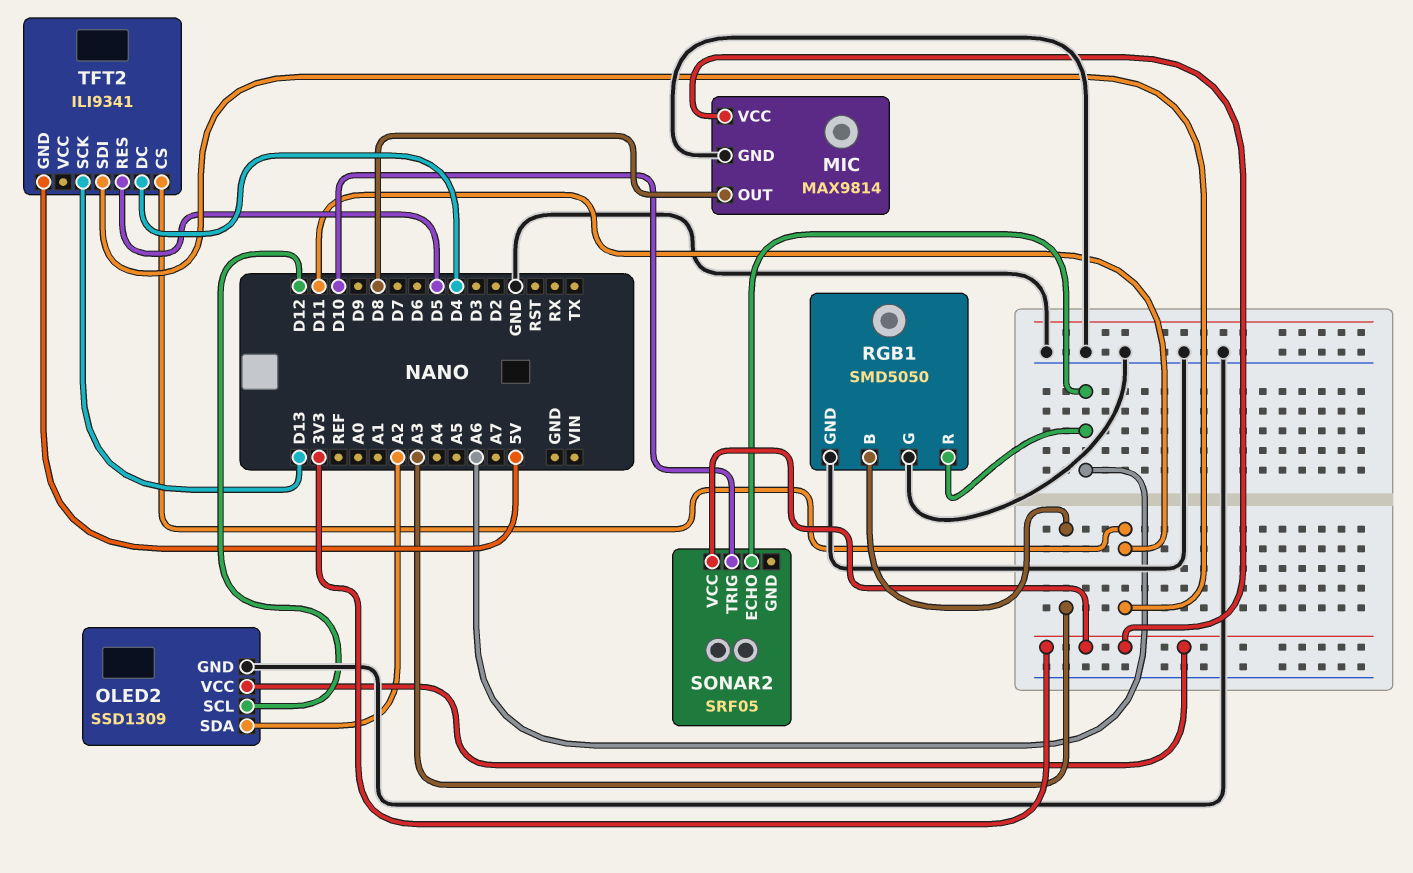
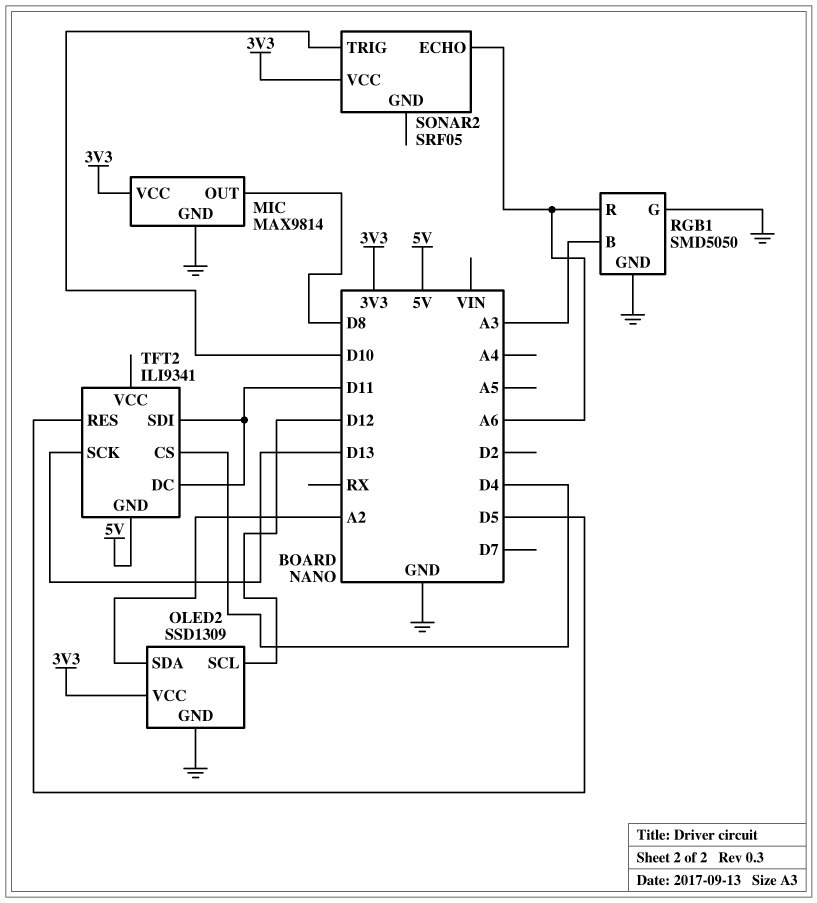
TFT2 pin CS: D11 -> D4
TFT2 pin DC: D4 -> D11

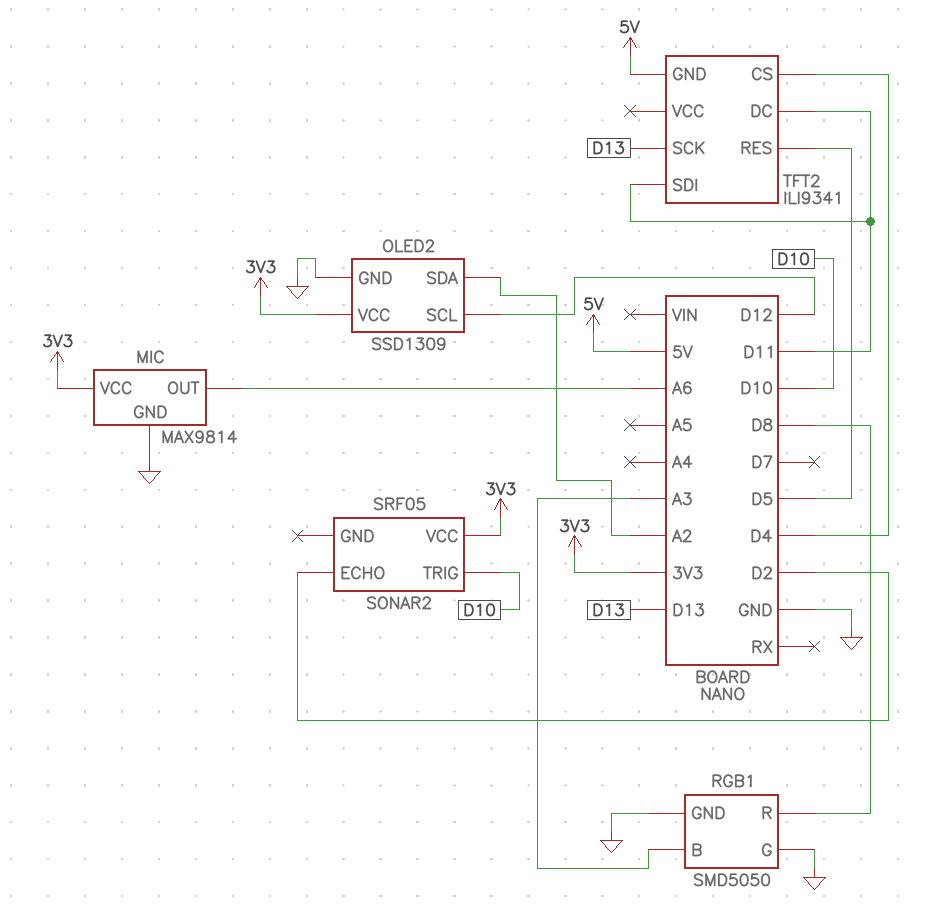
MIC pin OUT: D8 -> A6
RGB1 pin R: A6 -> D8
SONAR2 pin ECHO: A6 -> D2

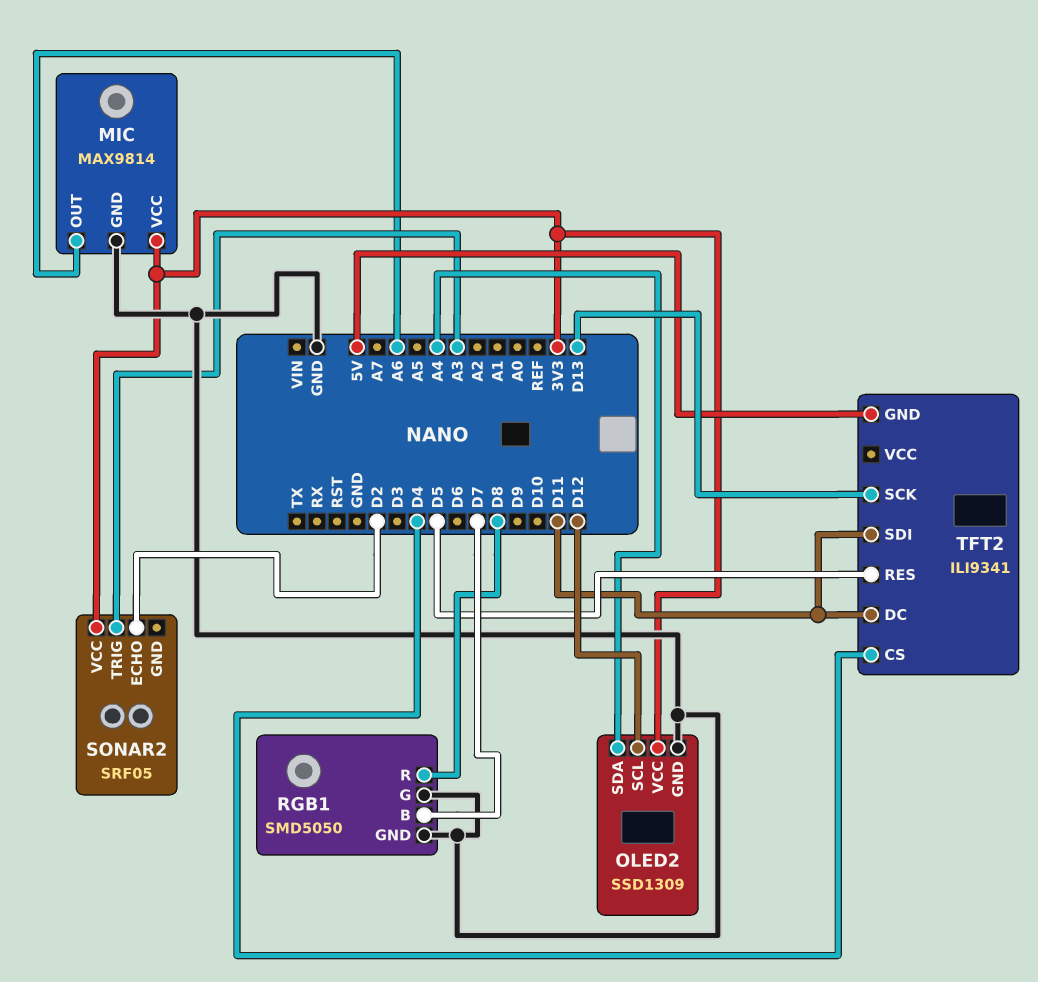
OLED2 pin SDA: A2 -> A4
RGB1 pin B: A3 -> D7
SONAR2 pin TRIG: D10 -> A3

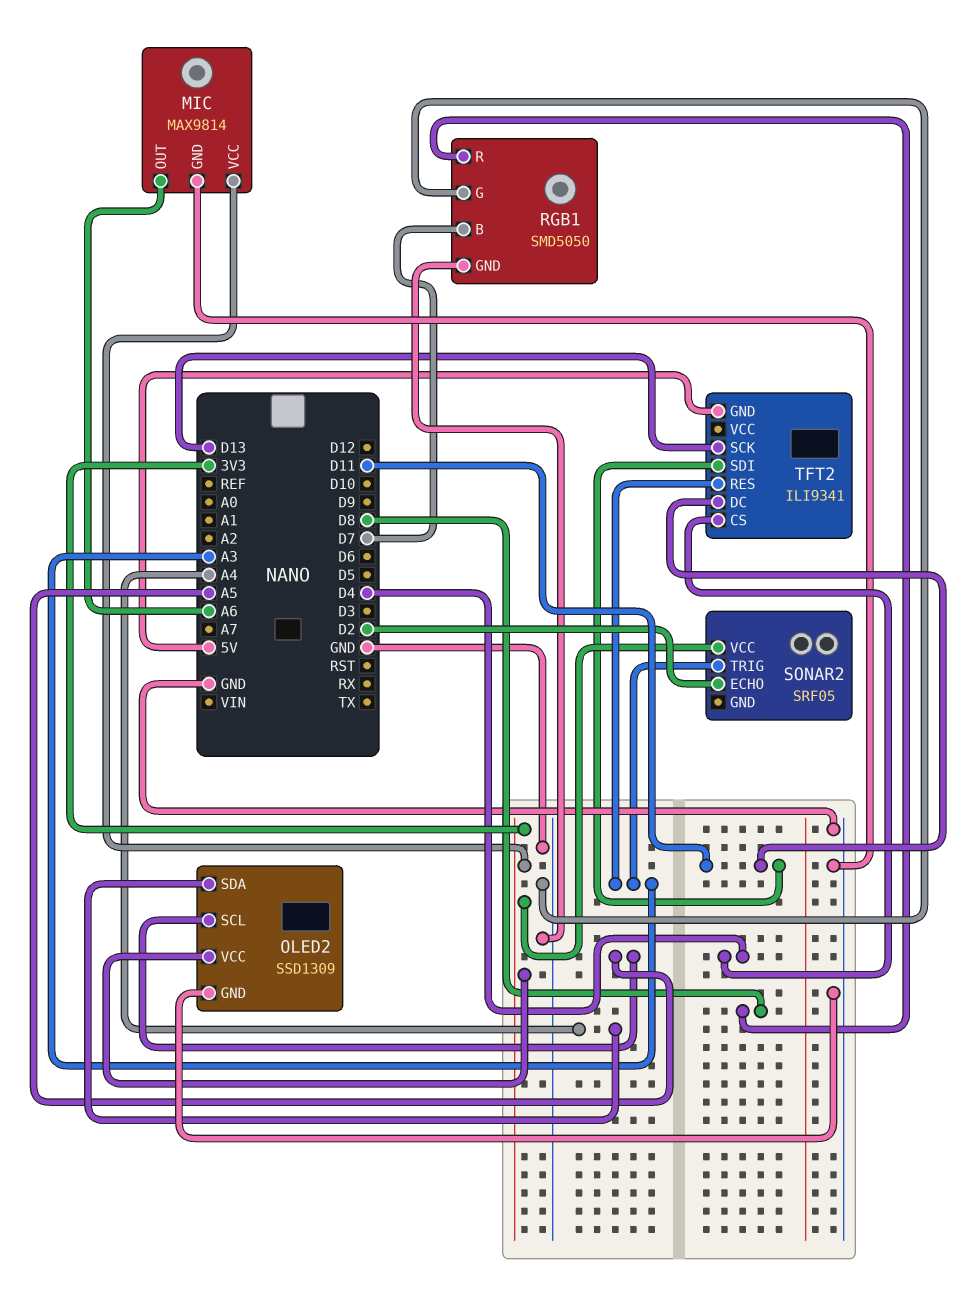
OLED2 pin SCL: D12 -> A5
TFT2 pin RES: D5 -> A3

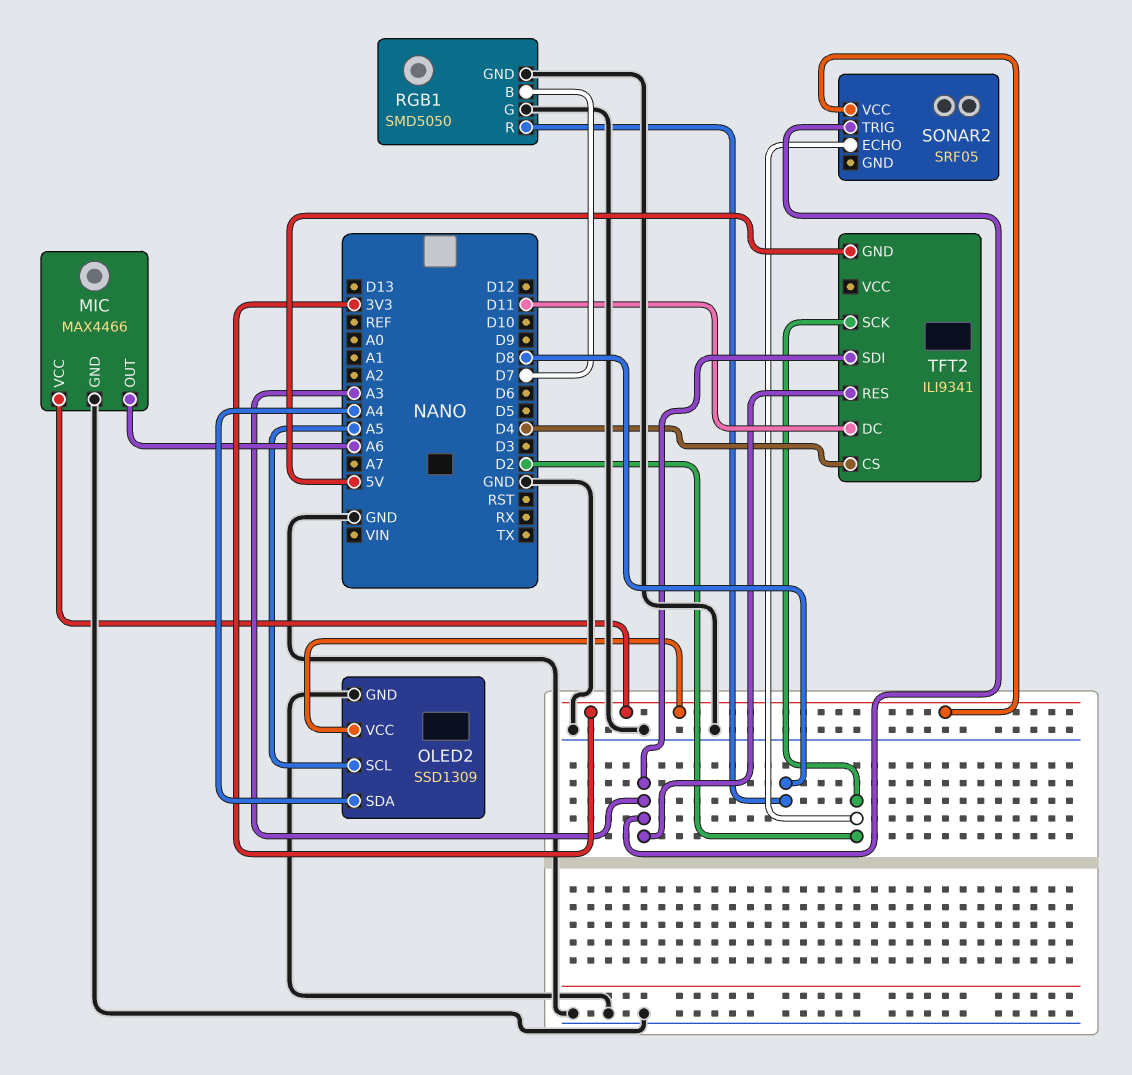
MIC: MAX9814 -> MAX4466
TFT2 pin SCK: D13 -> D2
TFT2 pin SDI: D11 -> A3

